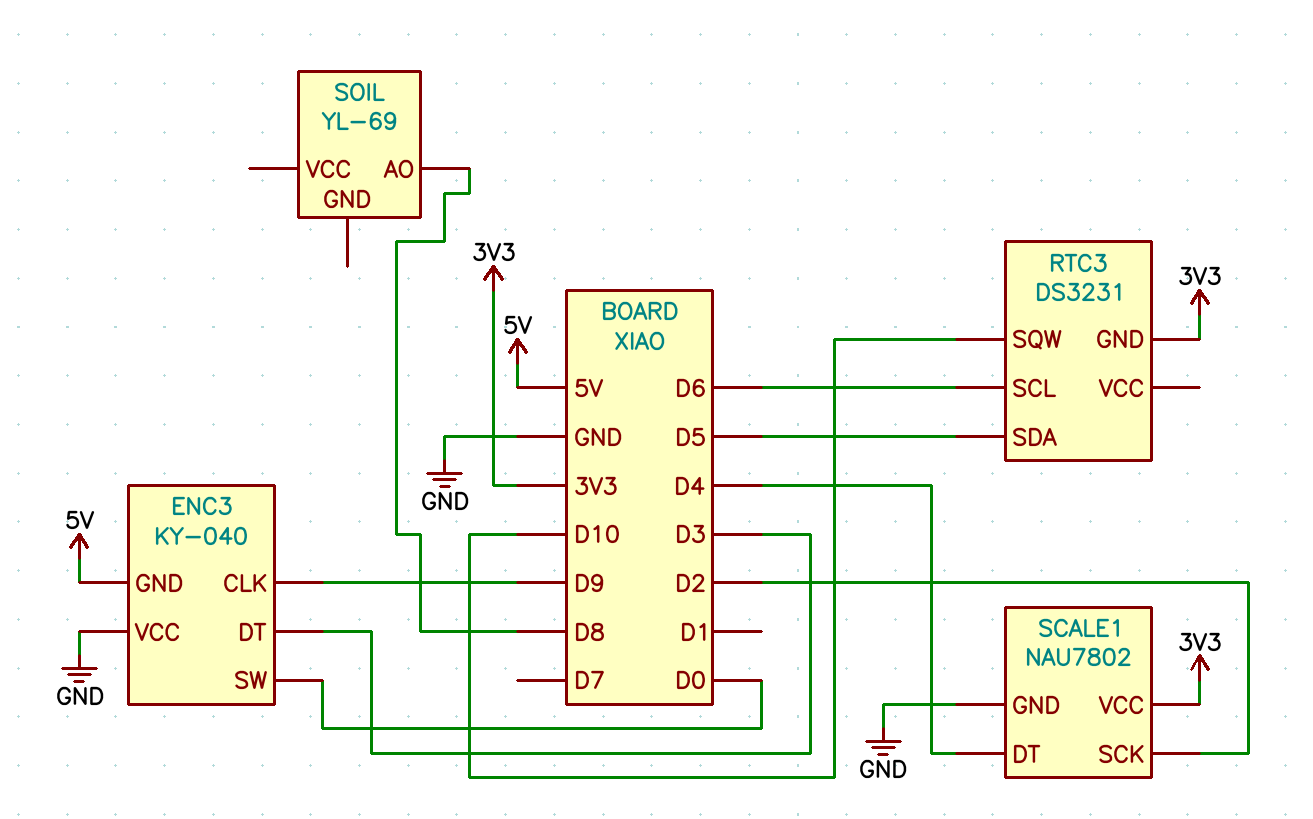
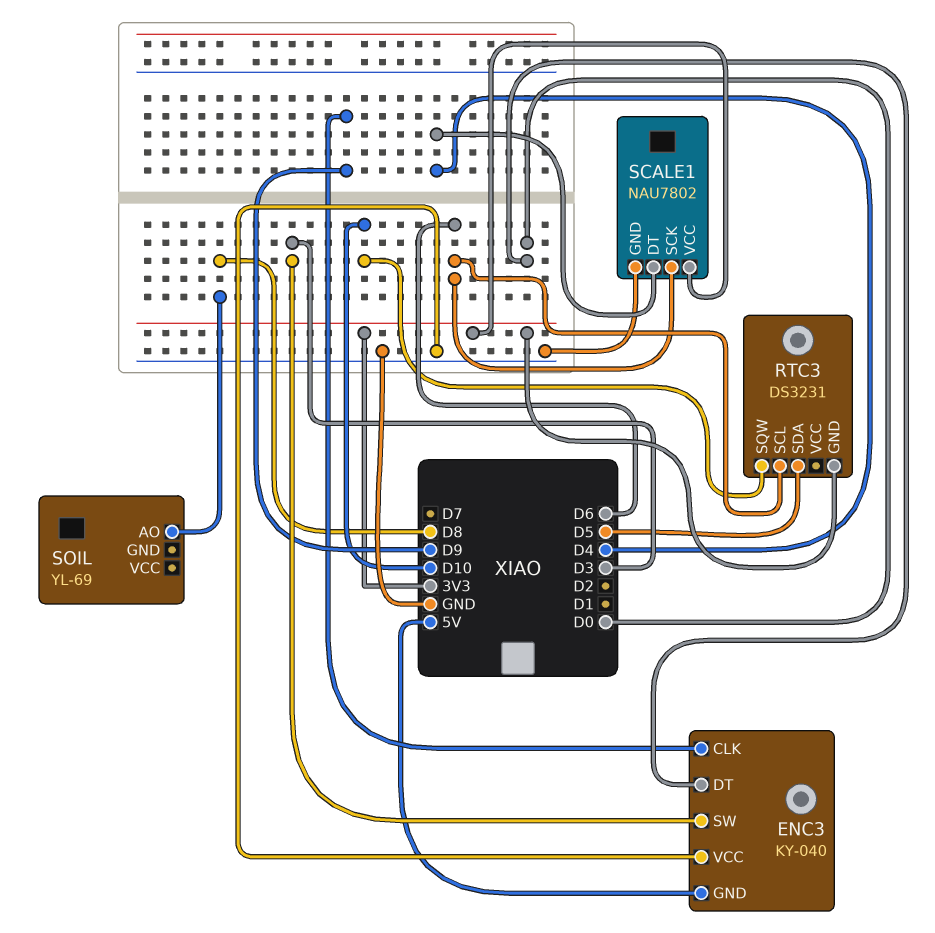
ENC3 pin DT: D3 -> D0
ENC3 pin SW: D0 -> D3
SCALE1 pin SCK: D2 -> D6

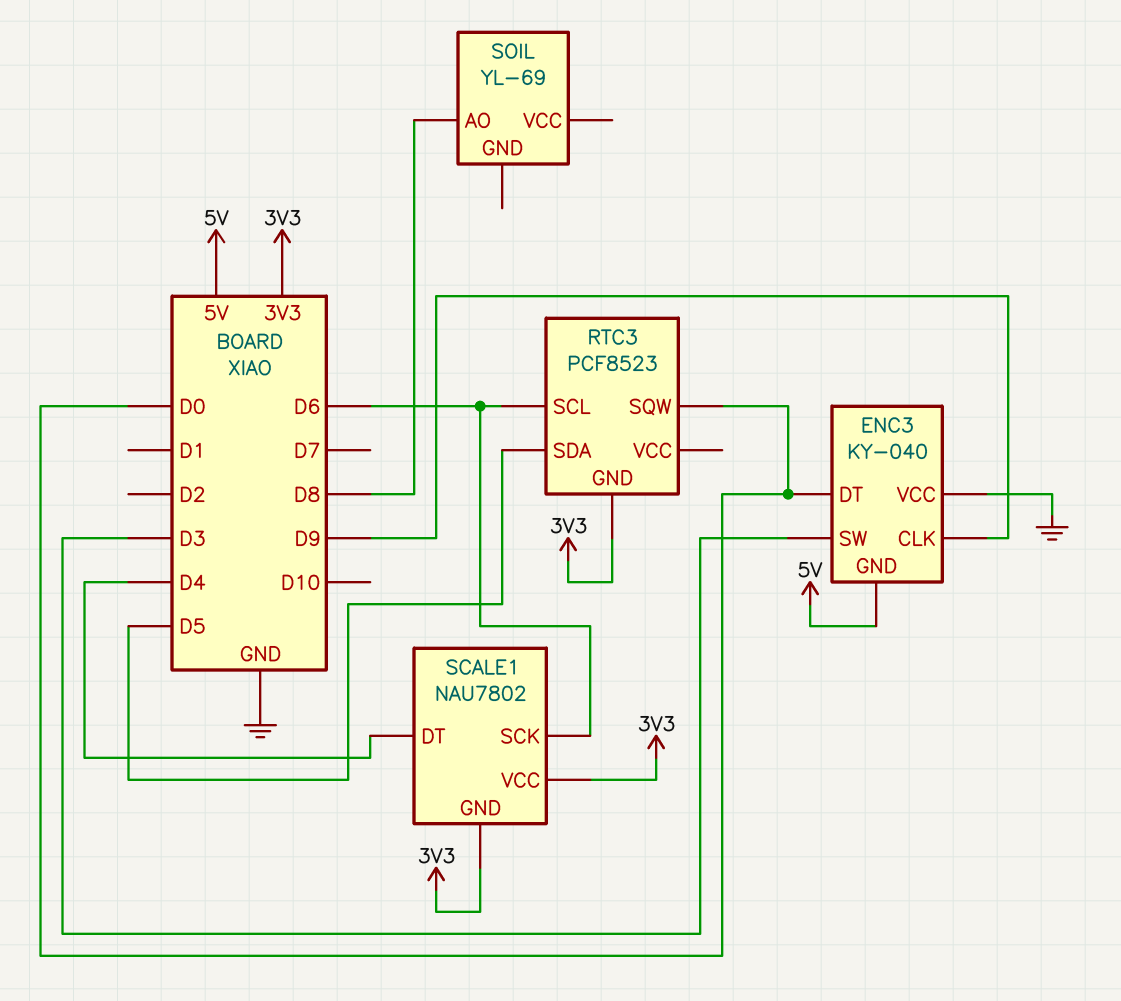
RTC3: DS3231 -> PCF8523
RTC3 pin SQW: D10 -> D0
SCALE1 pin GND: GND -> 3V3

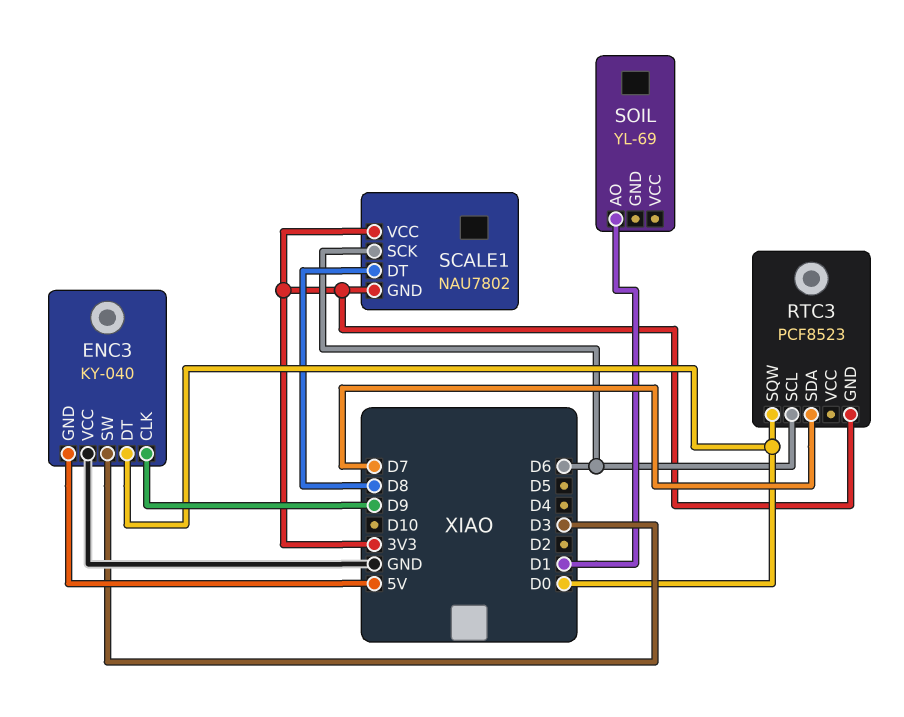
RTC3 pin SDA: D5 -> D7
SCALE1 pin DT: D4 -> D8
SOIL pin AO: D8 -> D1

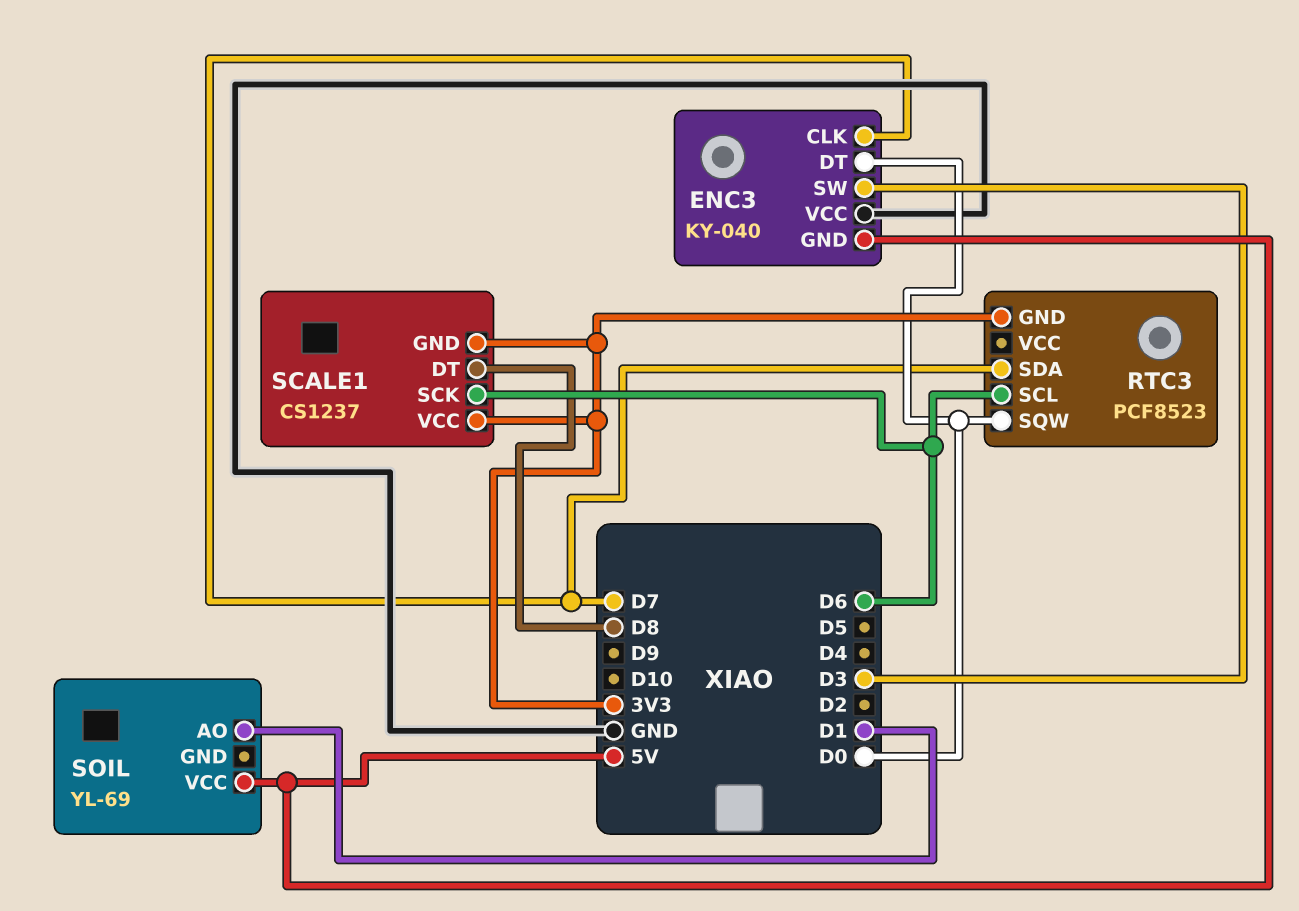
ENC3 pin CLK: D9 -> D7
SCALE1: NAU7802 -> CS1237
SOIL pin VCC: none -> 5V

